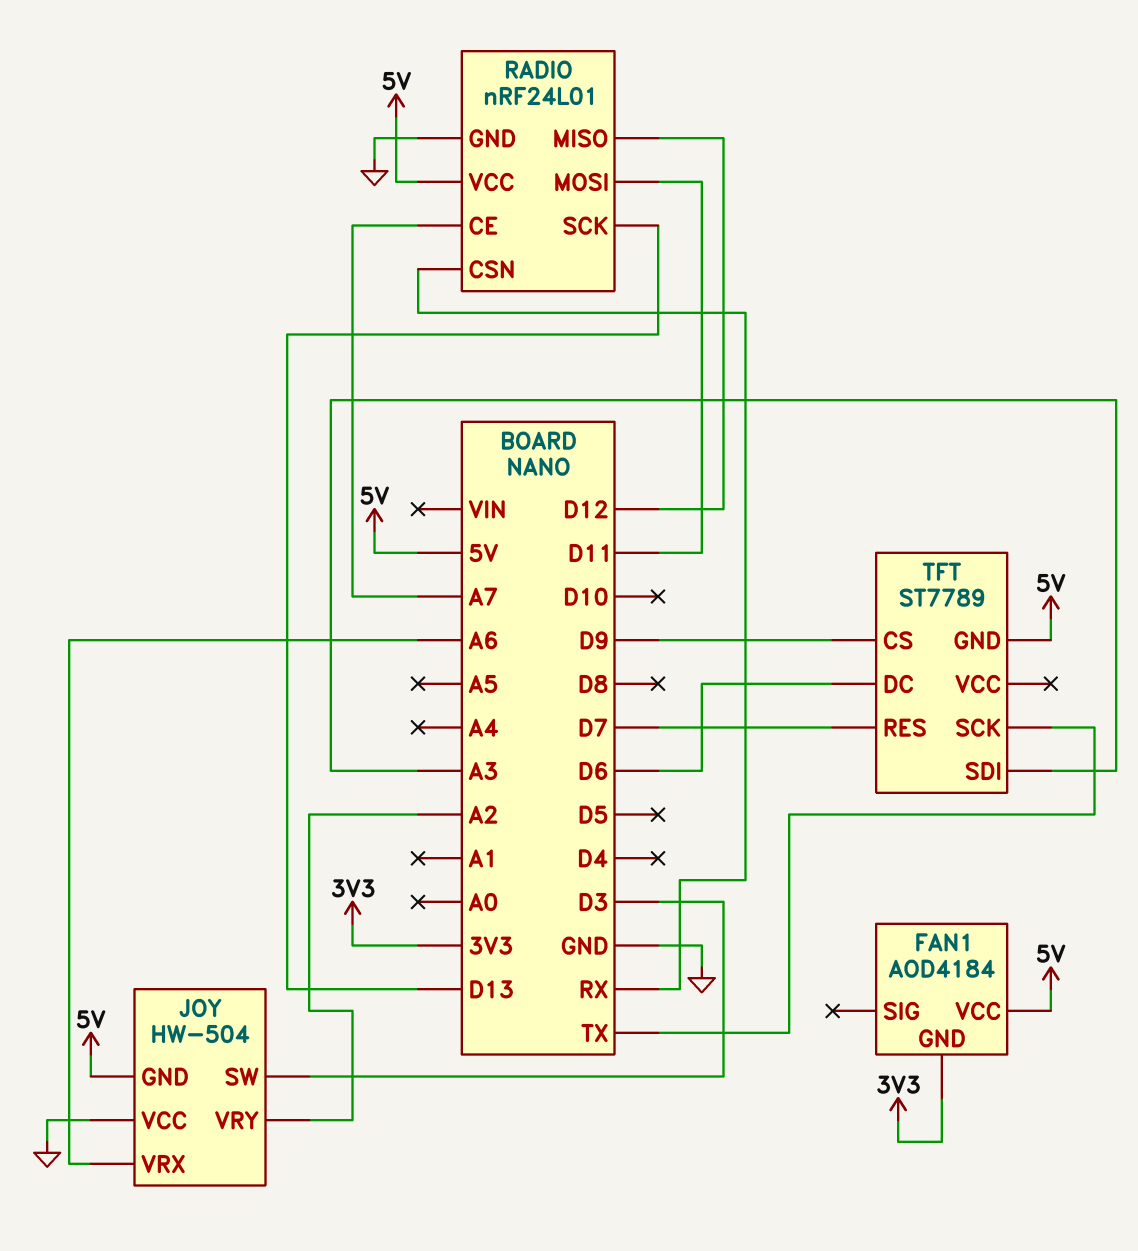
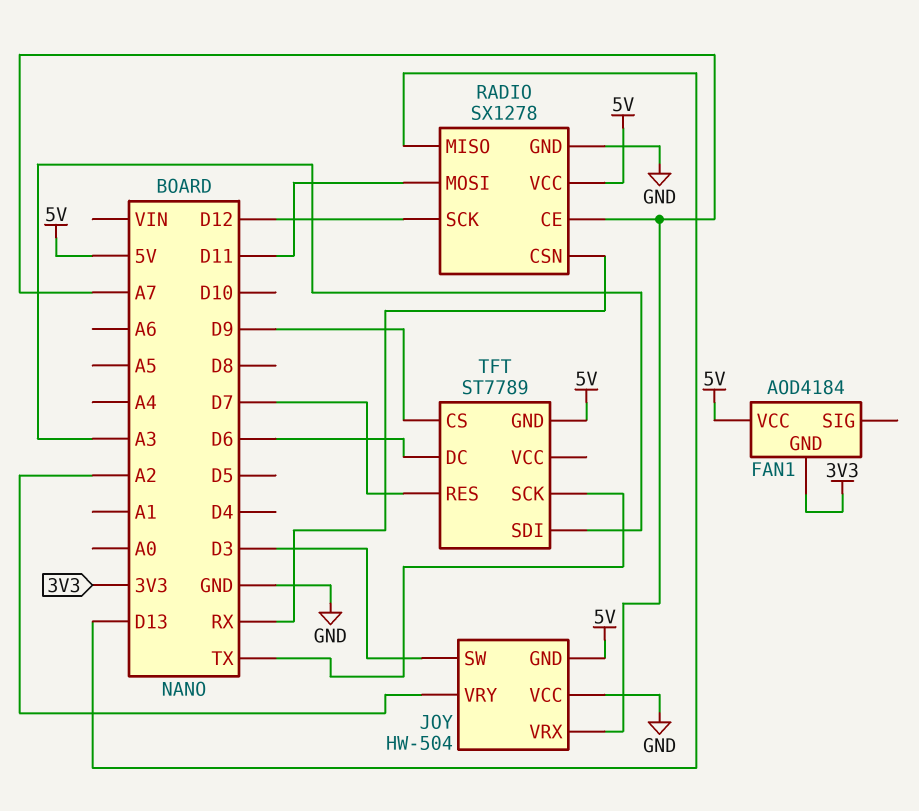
JOY pin VRX: A6 -> A7
RADIO: nRF24L01 -> SX1278
RADIO pin MISO: D12 -> D13
RADIO pin SCK: D13 -> D12

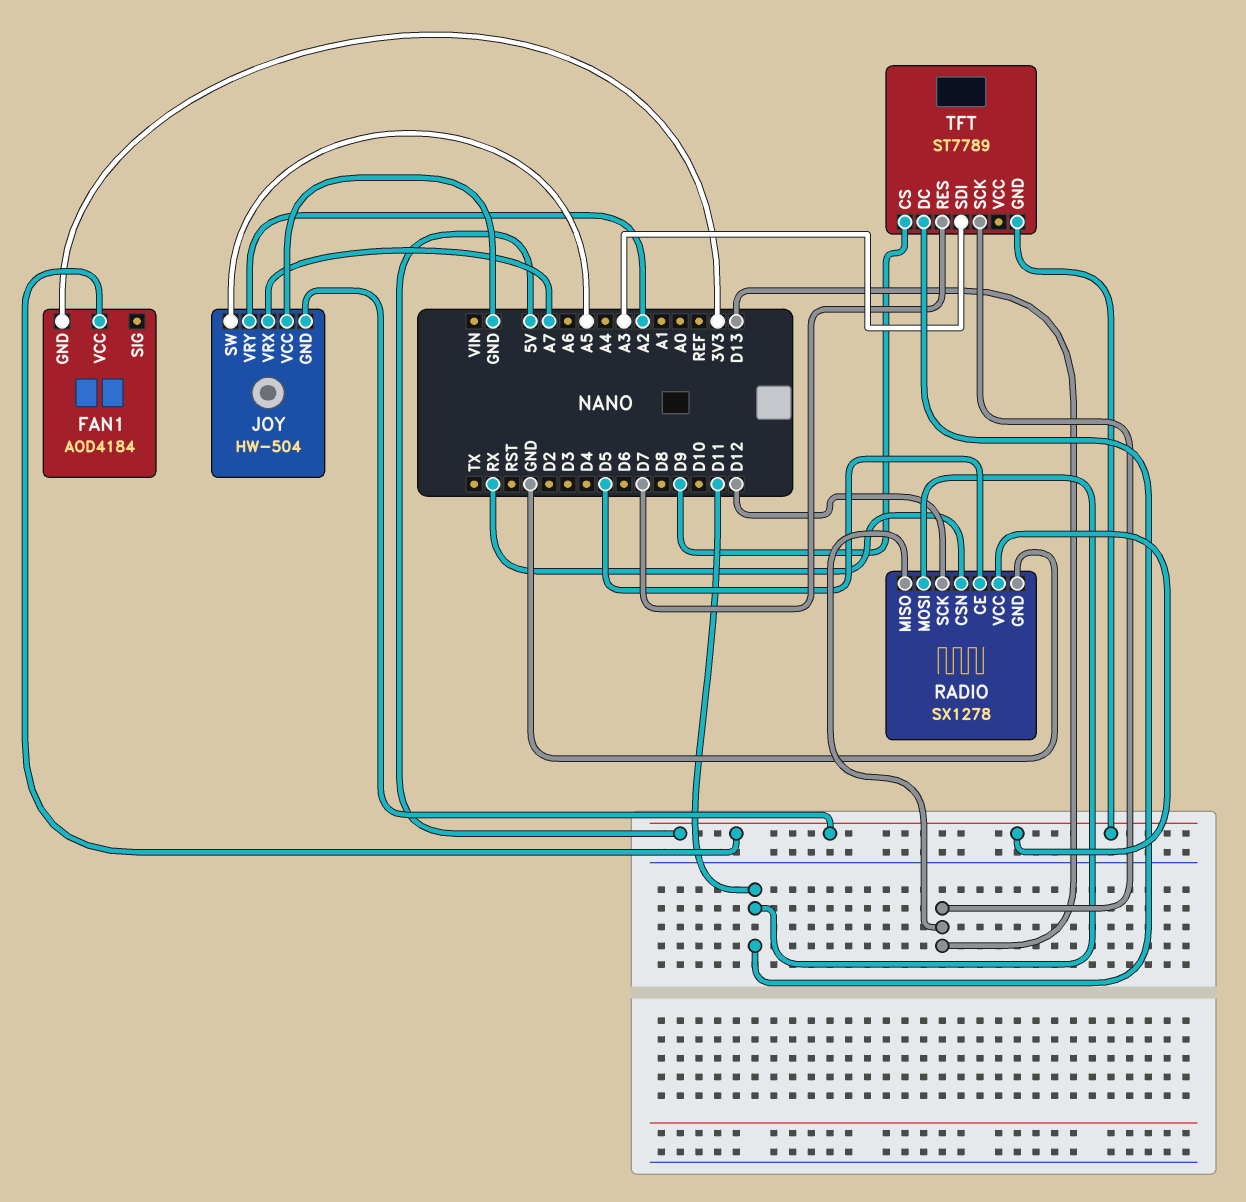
JOY pin SW: D3 -> A5
RADIO pin CE: A7 -> D5
TFT pin DC: D6 -> D11
TFT pin SCK: TX -> D13

